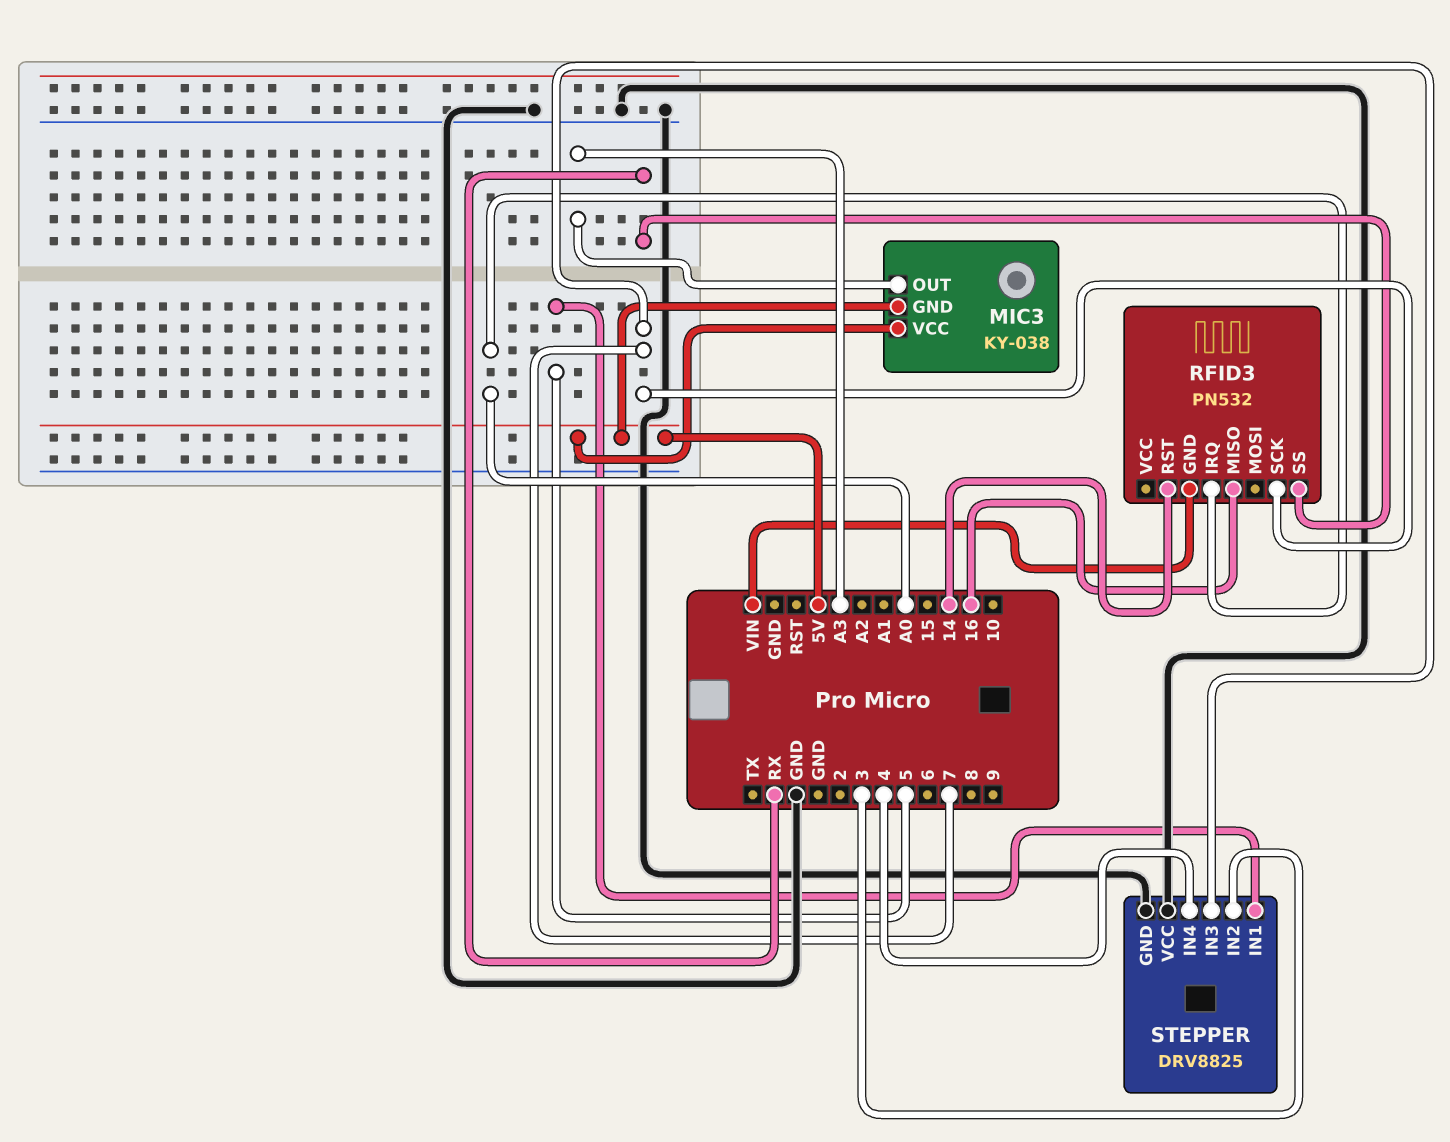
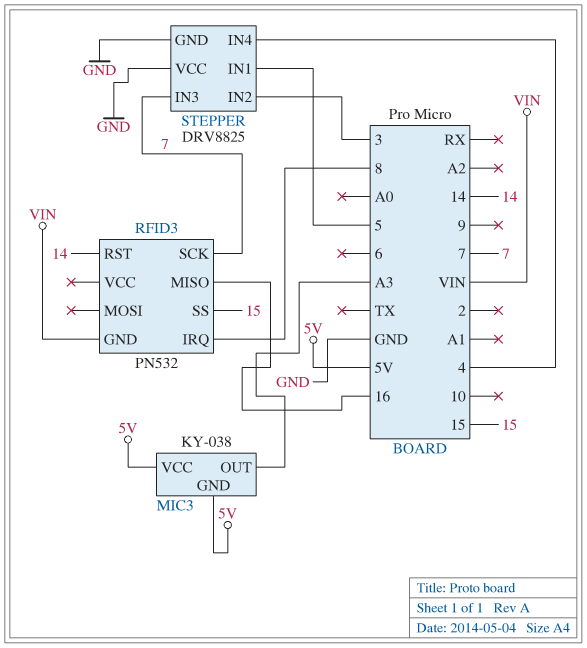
RFID3 pin IRQ: A0 -> 8
RFID3 pin SS: RX -> 15

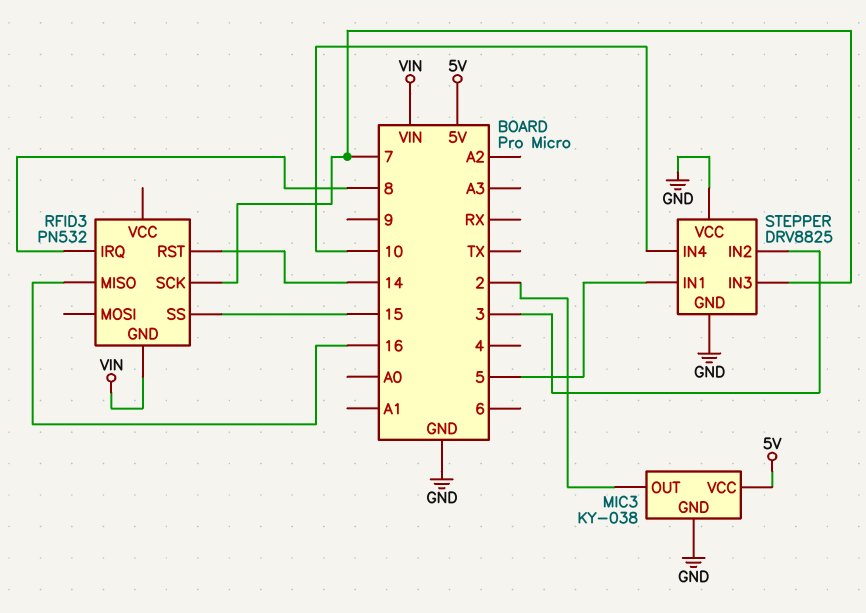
MIC3 pin GND: 5V -> GND
MIC3 pin OUT: A3 -> 2
STEPPER pin IN4: 4 -> 10

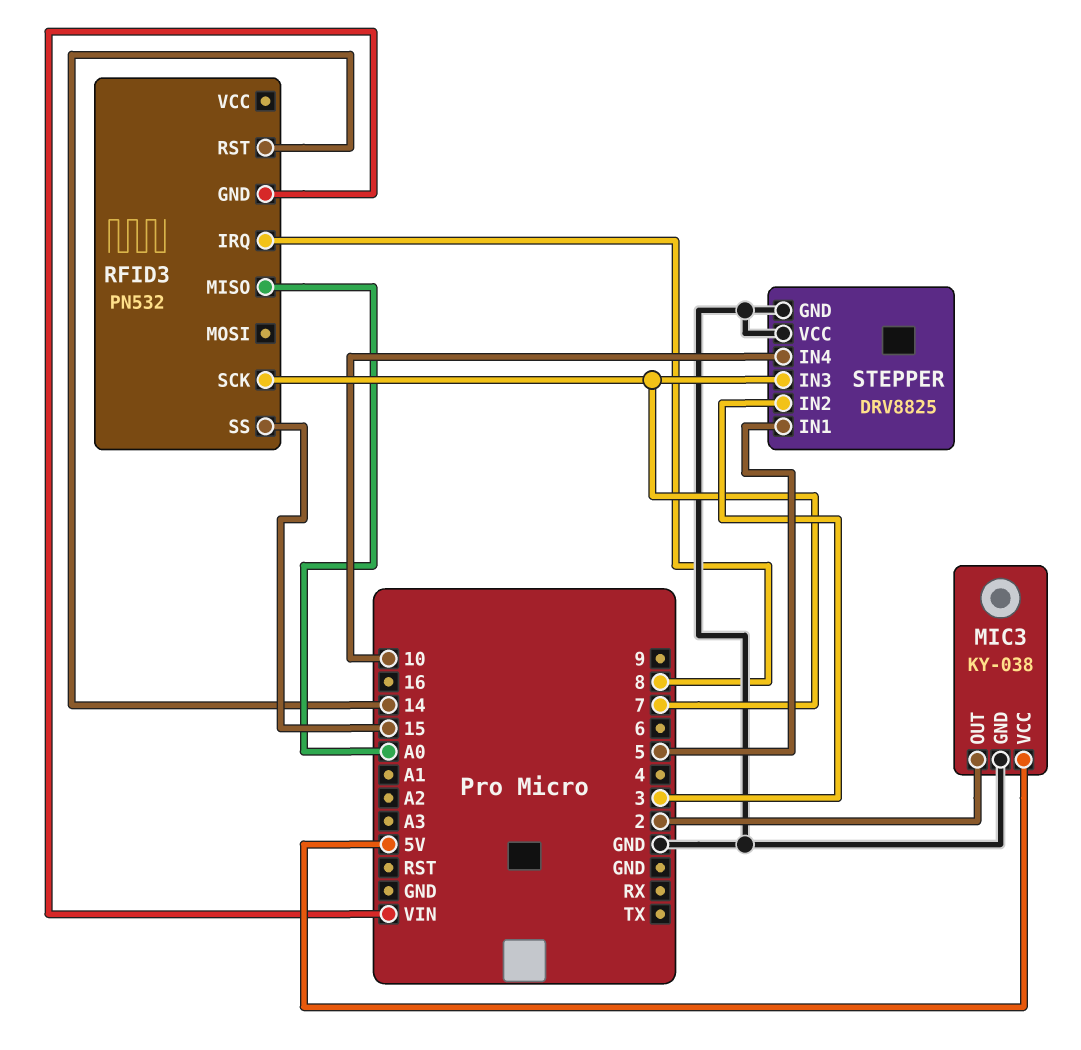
RFID3 pin MISO: 16 -> A0

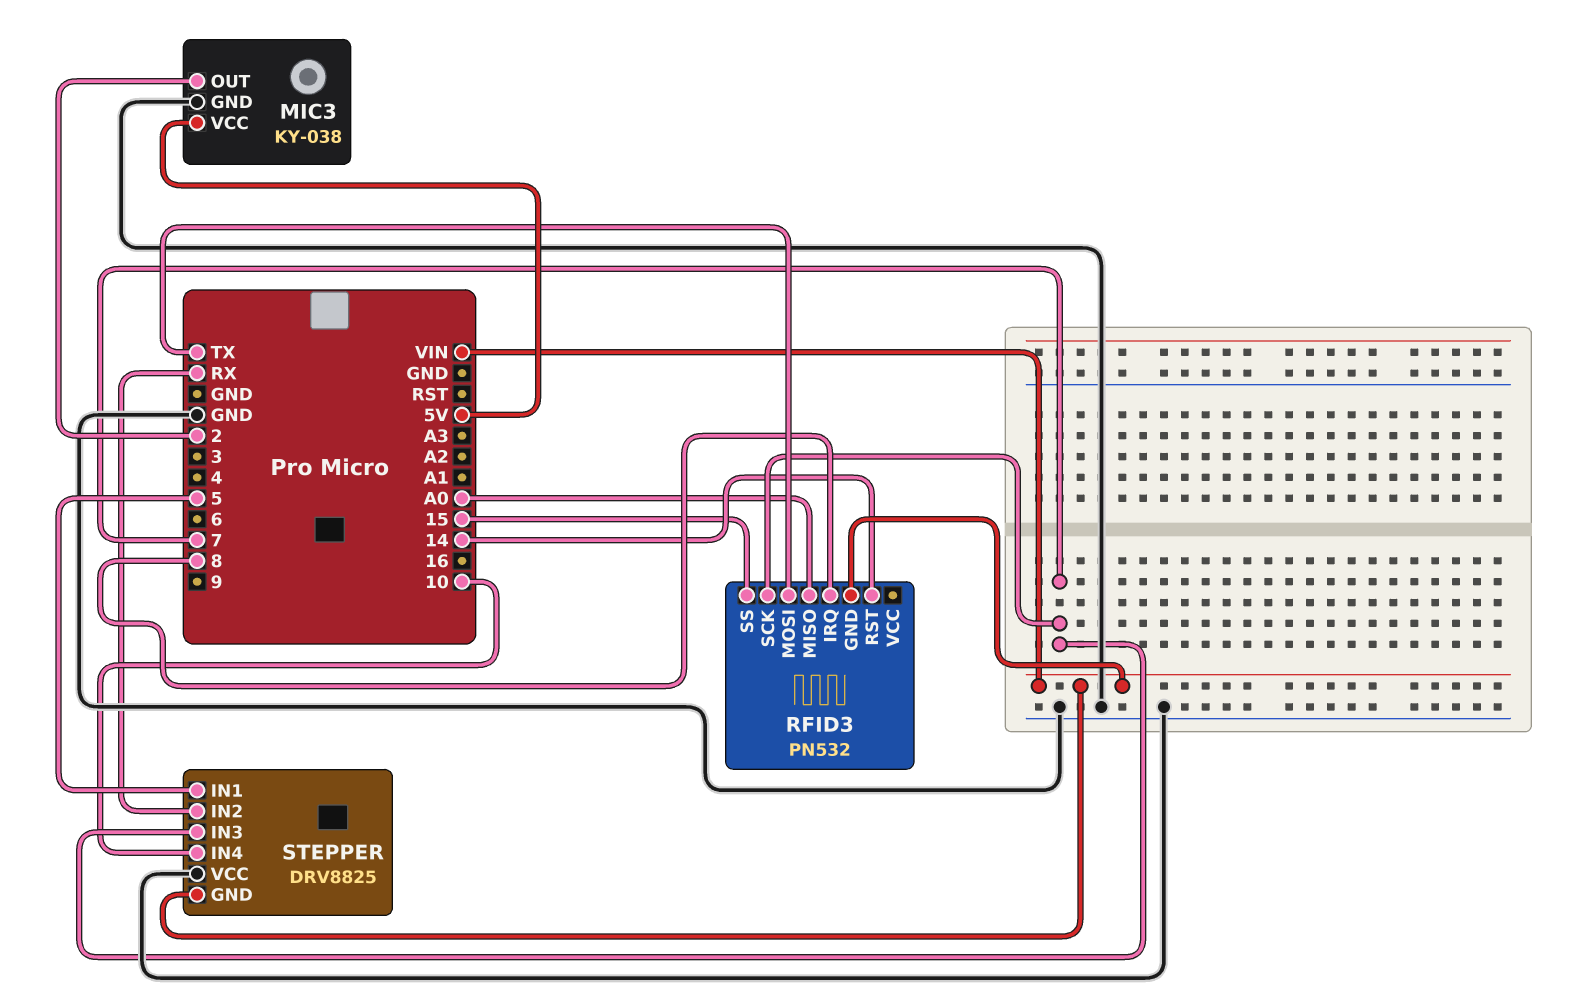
RFID3 pin MOSI: none -> TX
STEPPER pin GND: GND -> VIN
STEPPER pin IN2: 3 -> RX

